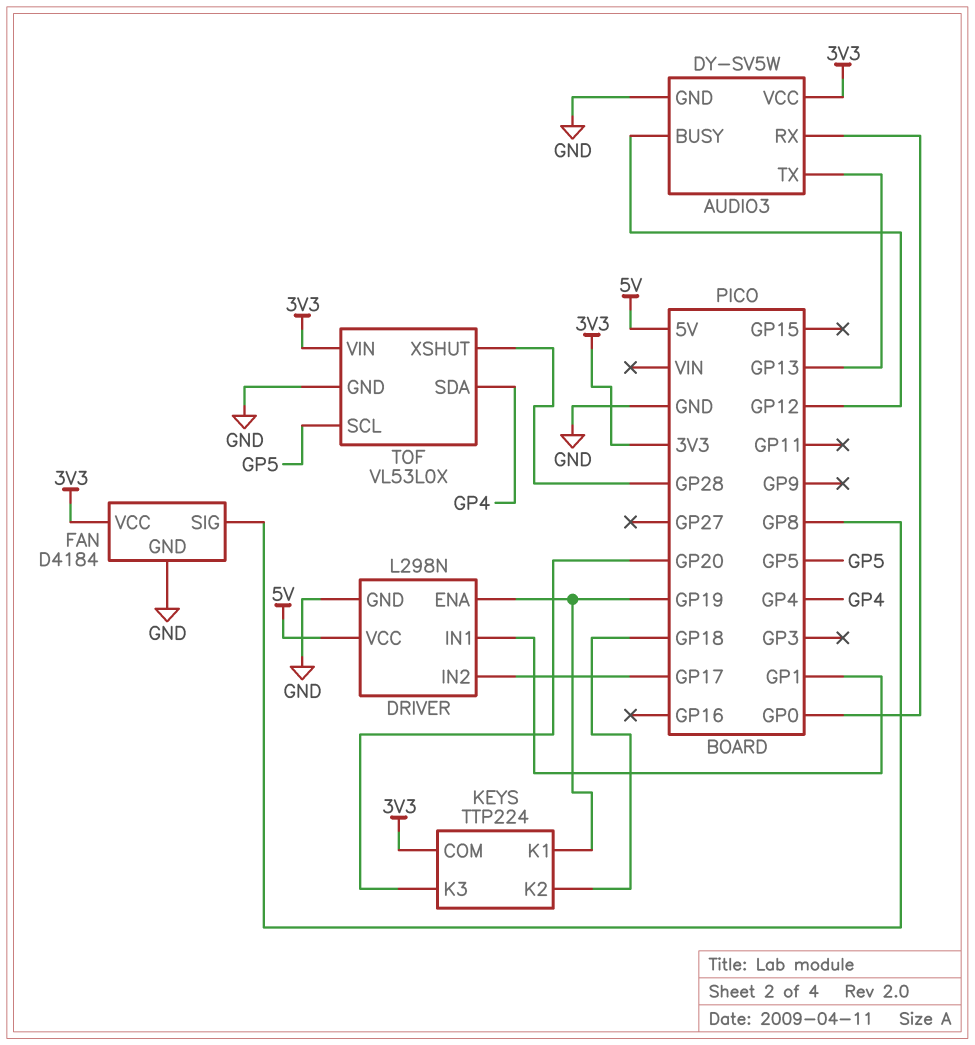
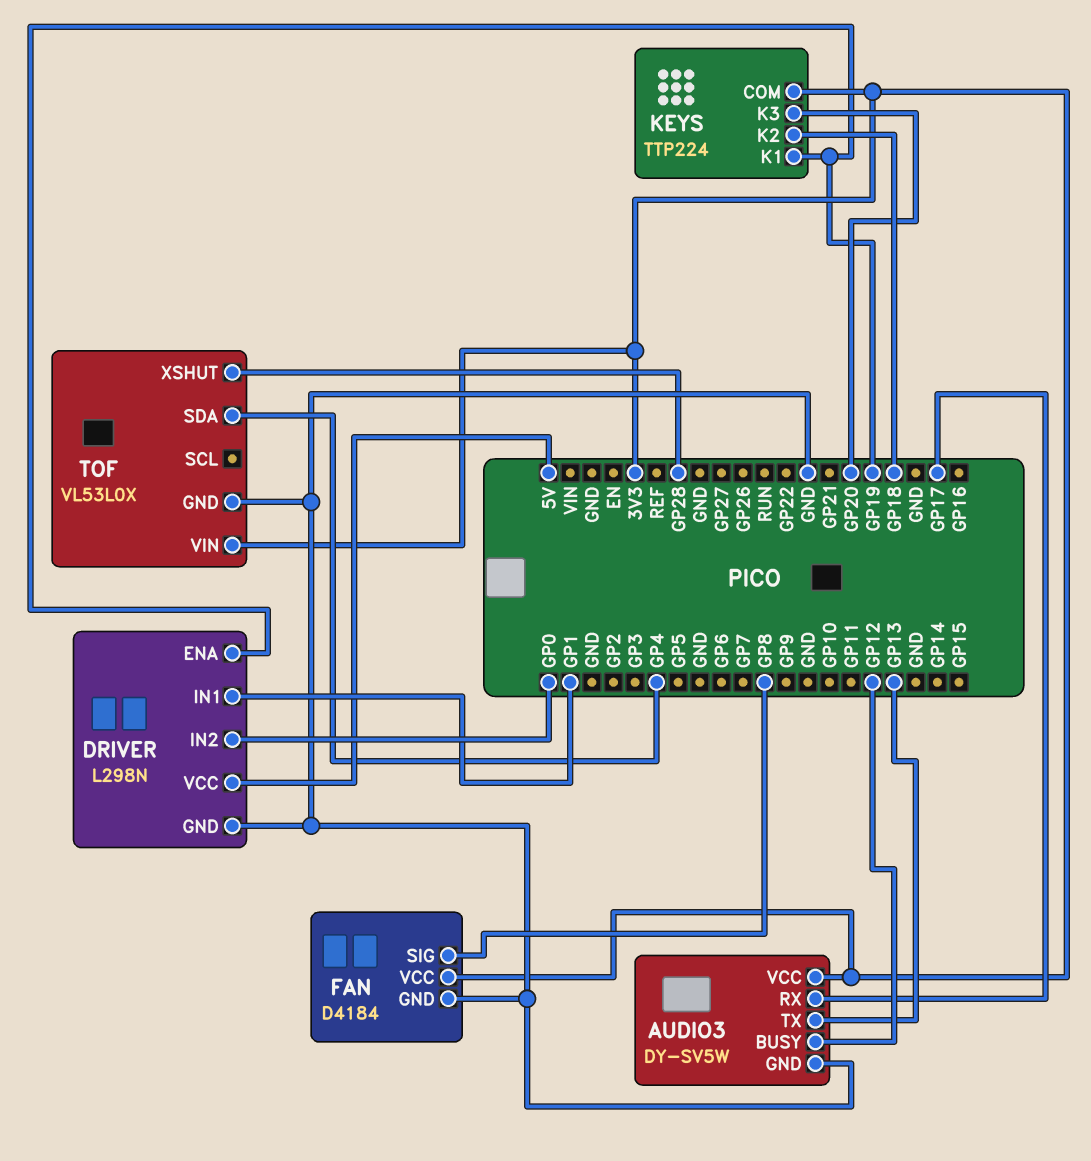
AUDIO3 pin RX: GP0 -> GP17
DRIVER pin IN2: GP17 -> GP0
TOF pin SCL: GP5 -> none

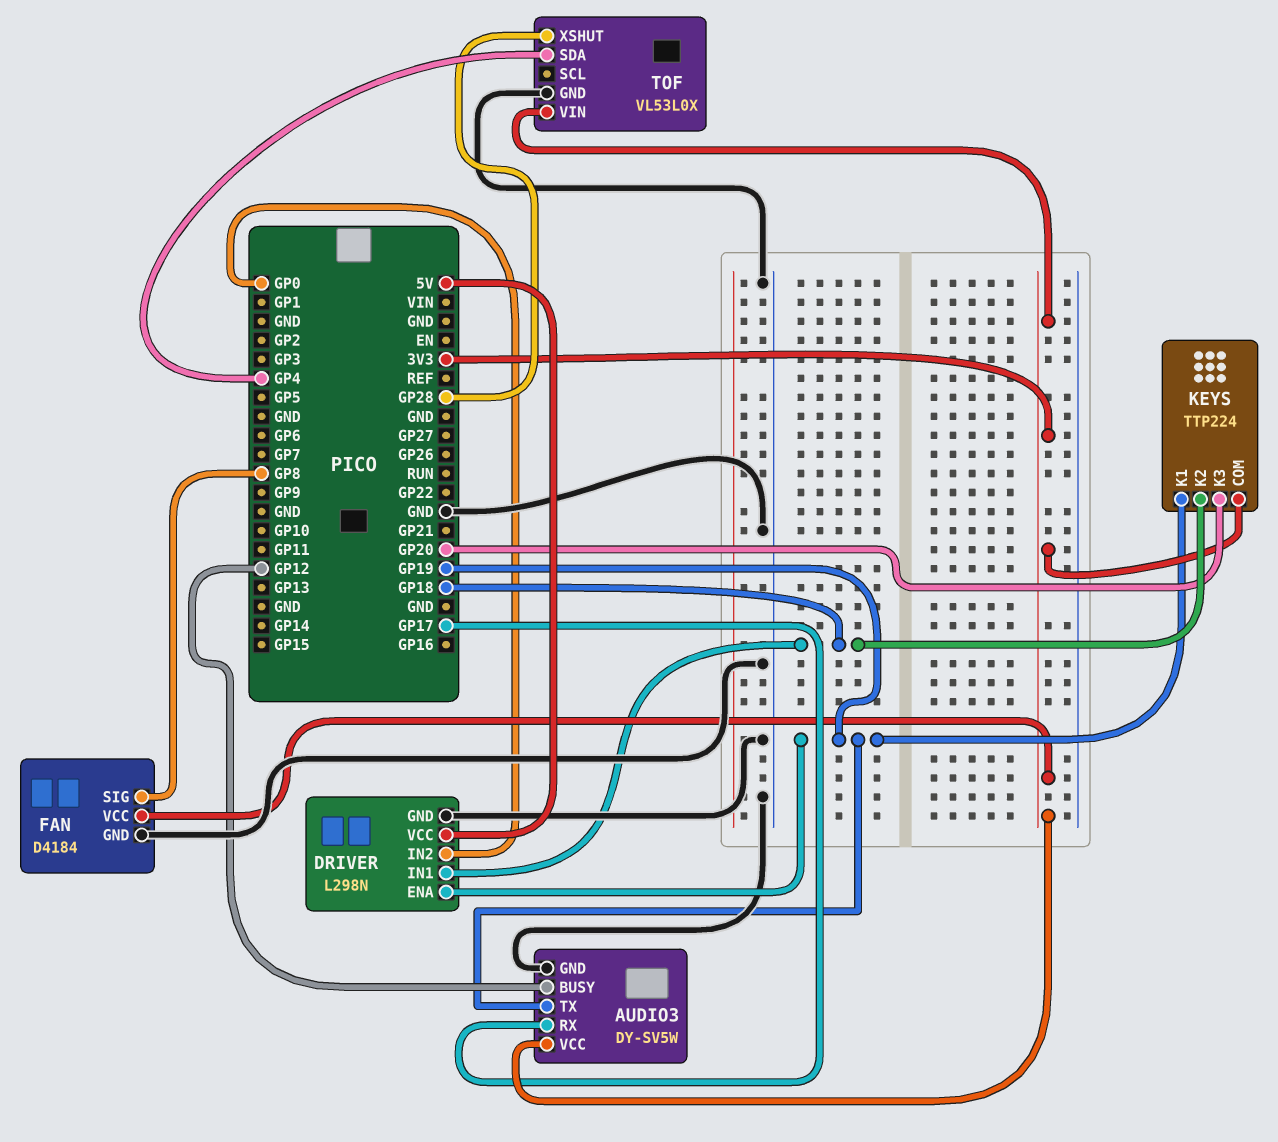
AUDIO3 pin TX: GP13 -> GP19
DRIVER pin IN1: GP1 -> GP18

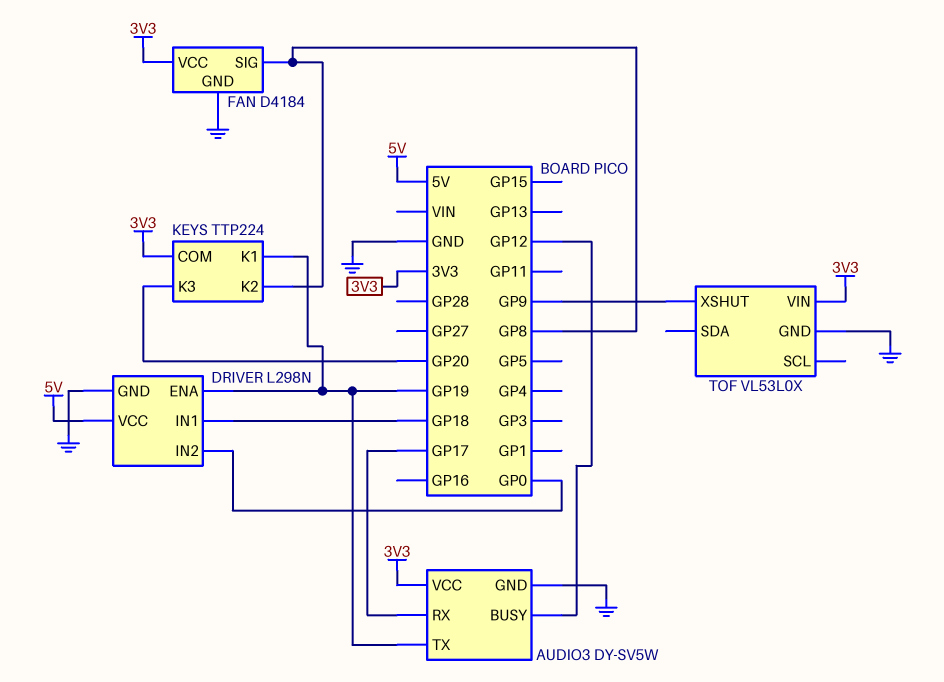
KEYS pin K2: GP18 -> GP8
TOF pin SDA: GP4 -> none
TOF pin XSHUT: GP28 -> GP9

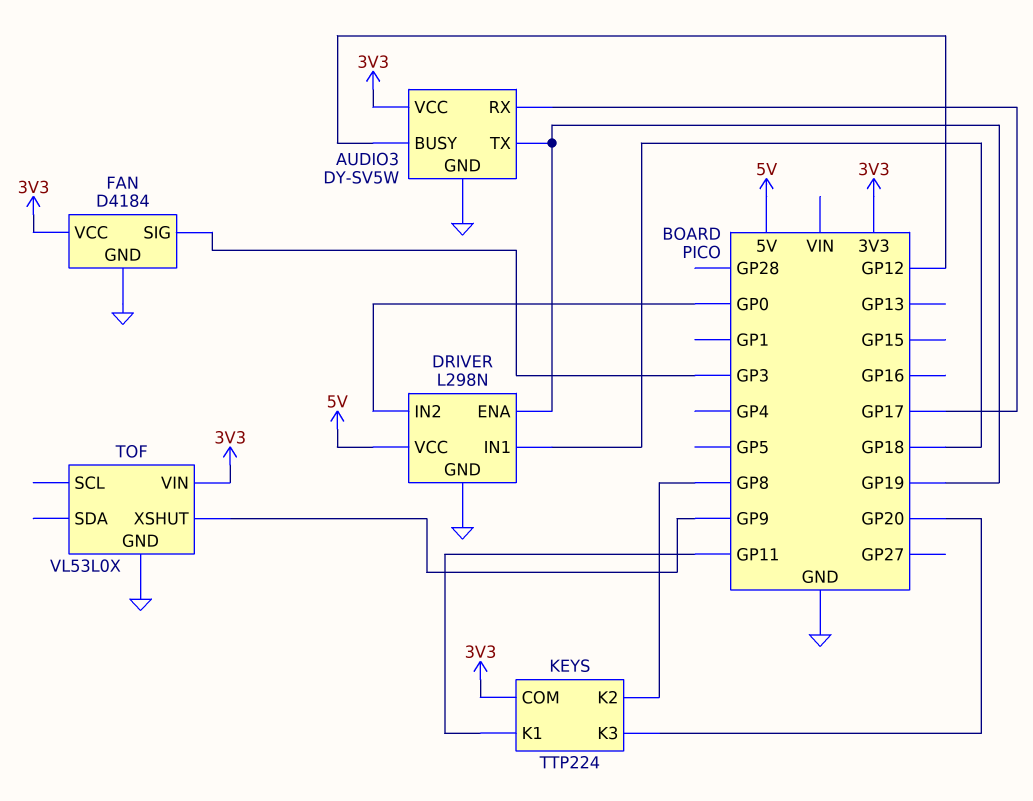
FAN pin SIG: GP8 -> GP3
KEYS pin K1: GP19 -> GP11

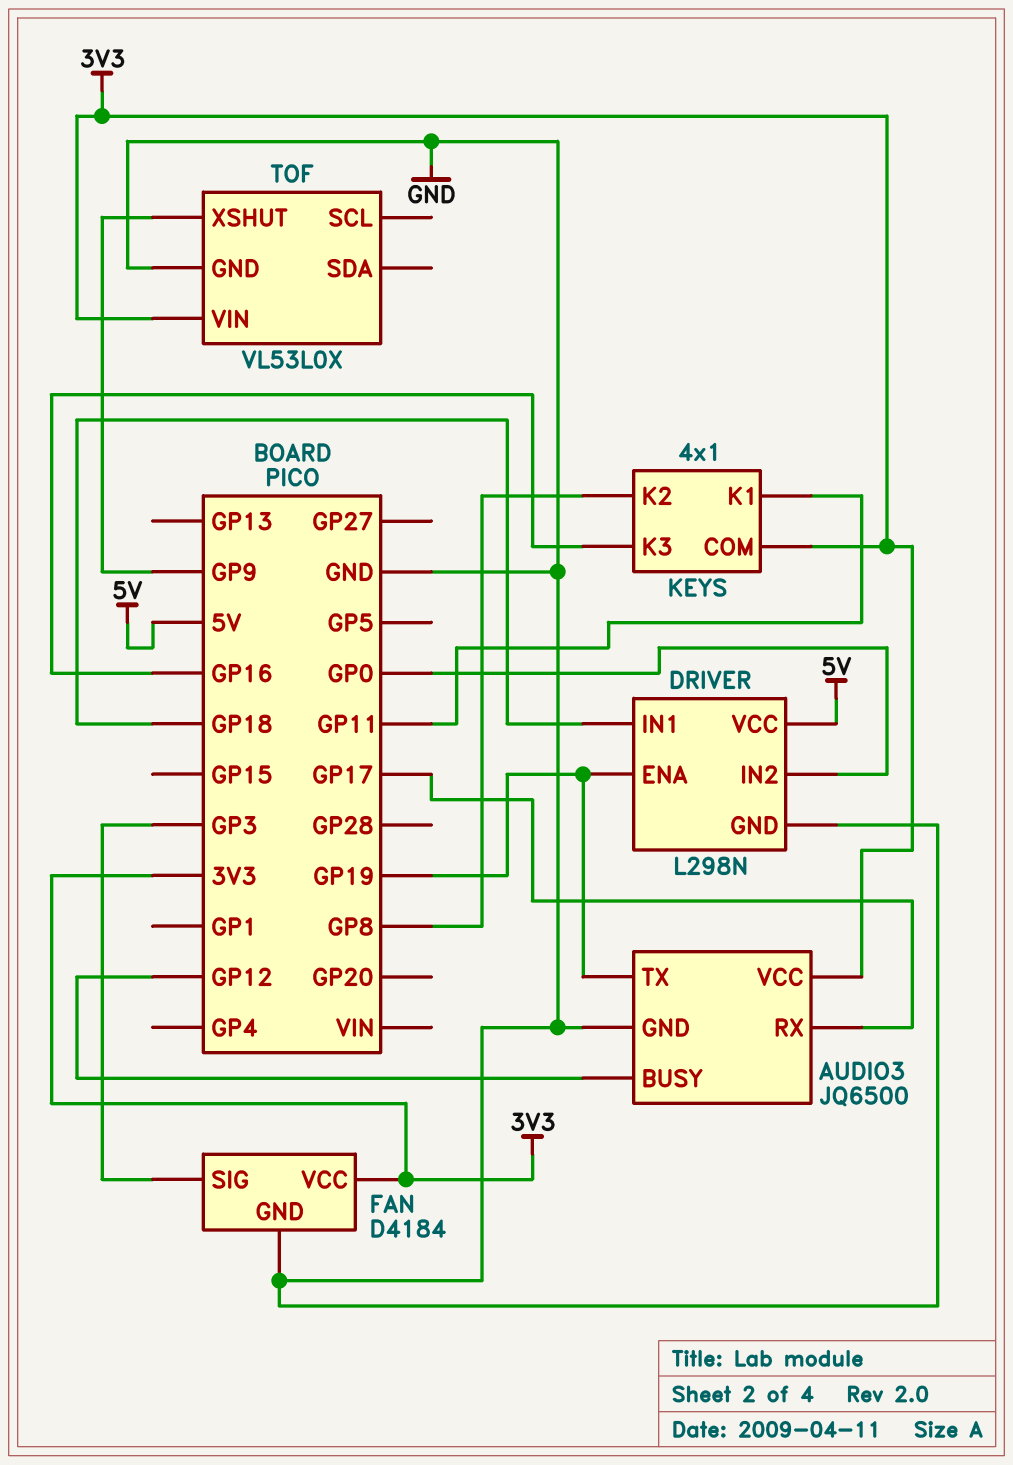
AUDIO3: DY-SV5W -> JQ6500
KEYS: TTP224 -> 4x1
KEYS pin K3: GP20 -> GP16

